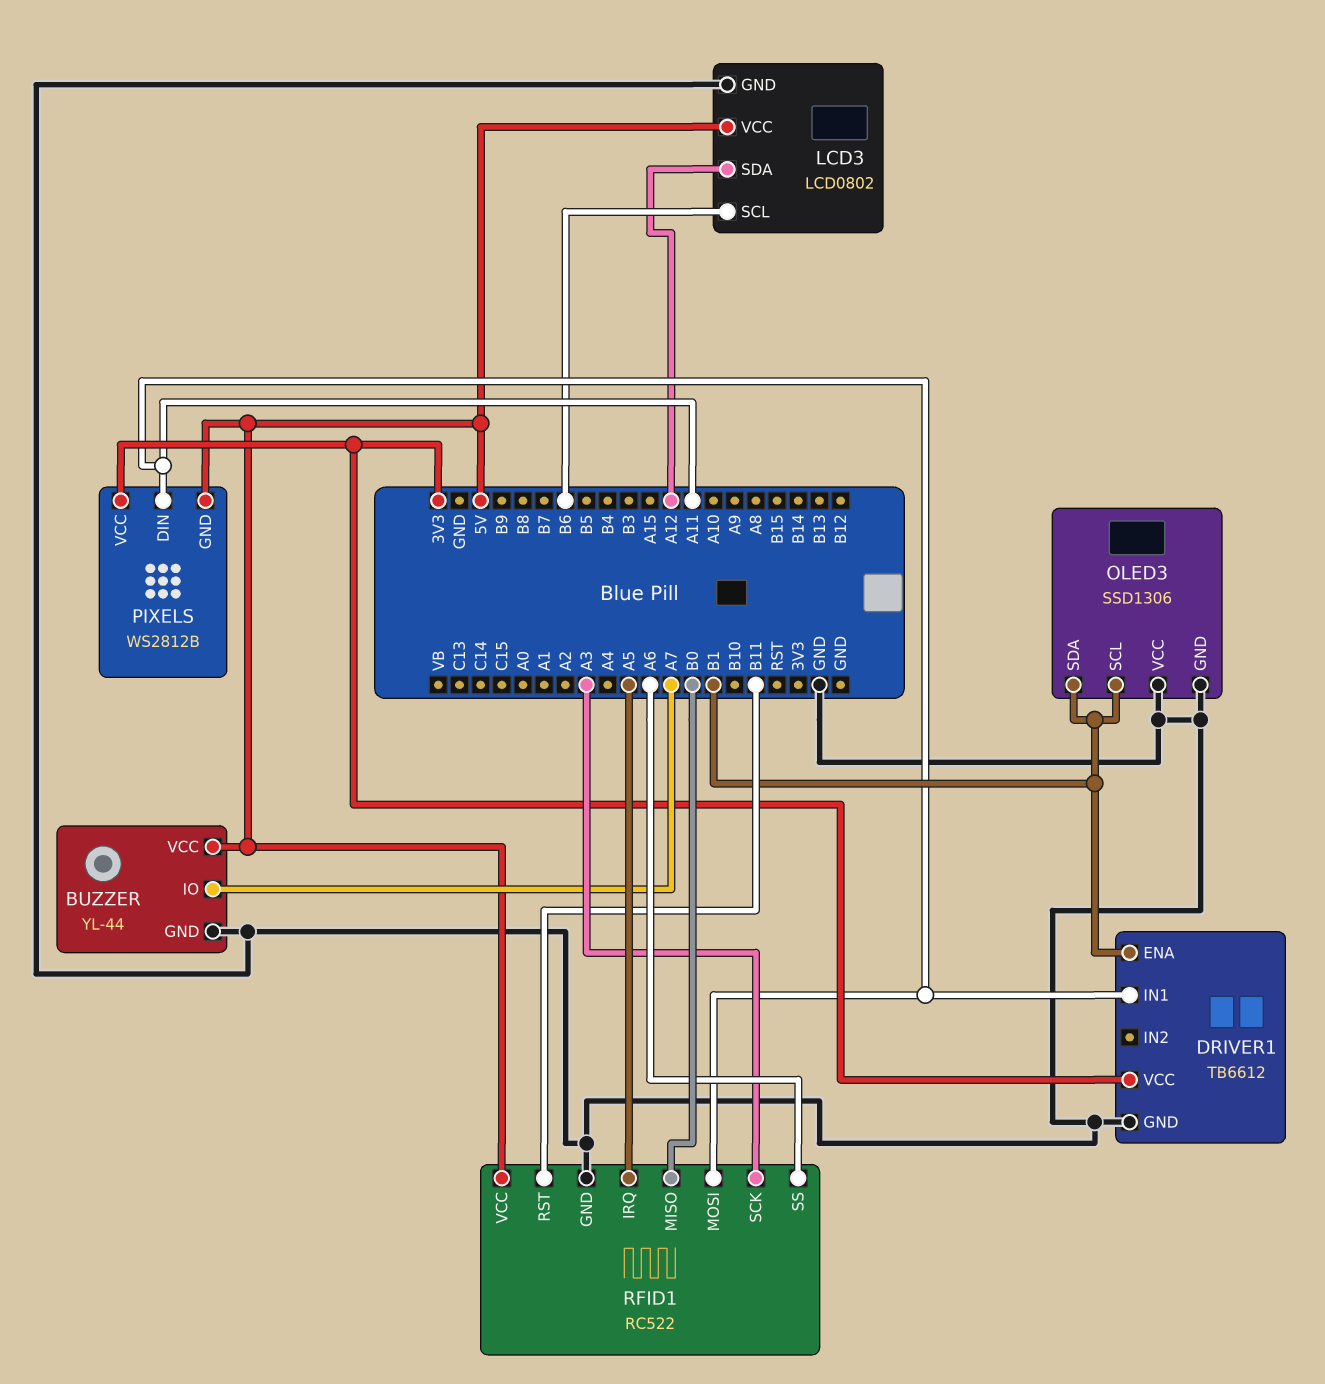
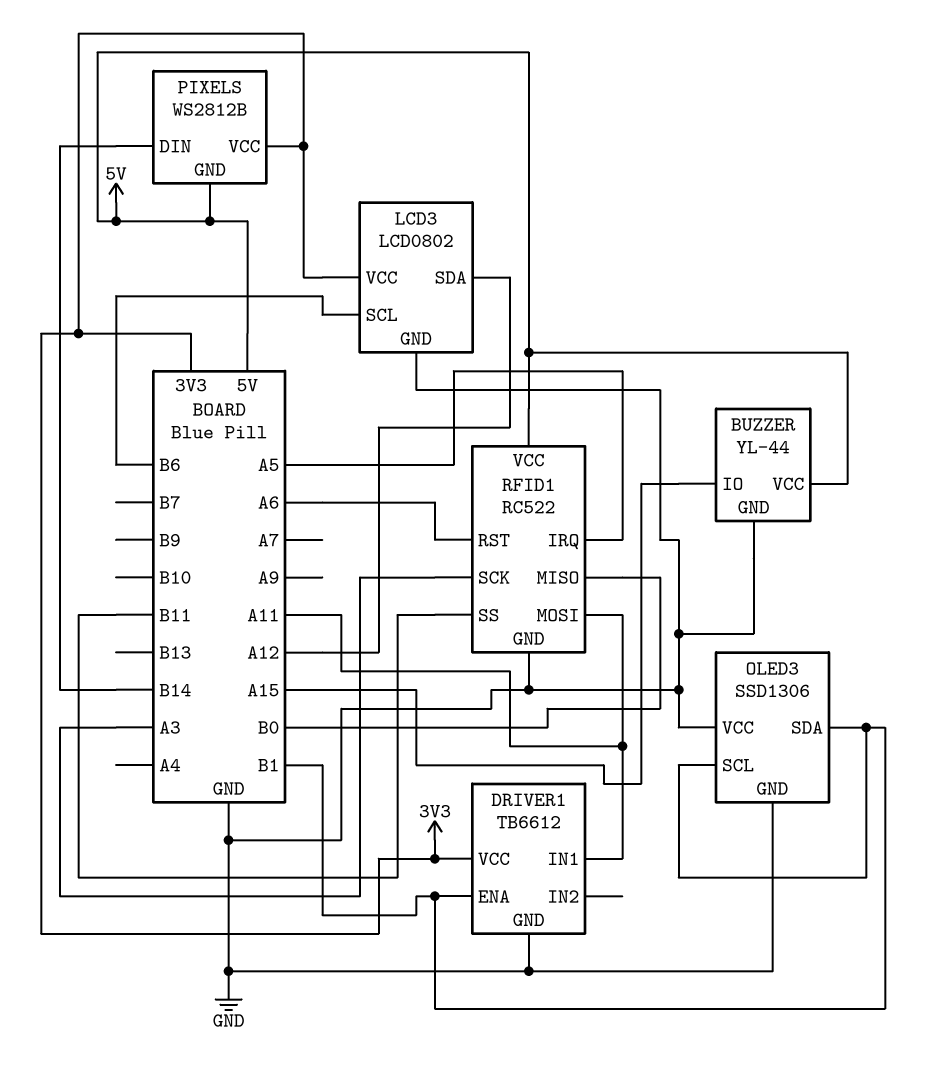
BUZZER pin IO: A7 -> A15
LCD3 pin VCC: 5V -> 3V3
PIXELS pin DIN: A11 -> B14
RFID1 pin RST: B11 -> A6
RFID1 pin SS: A6 -> B11

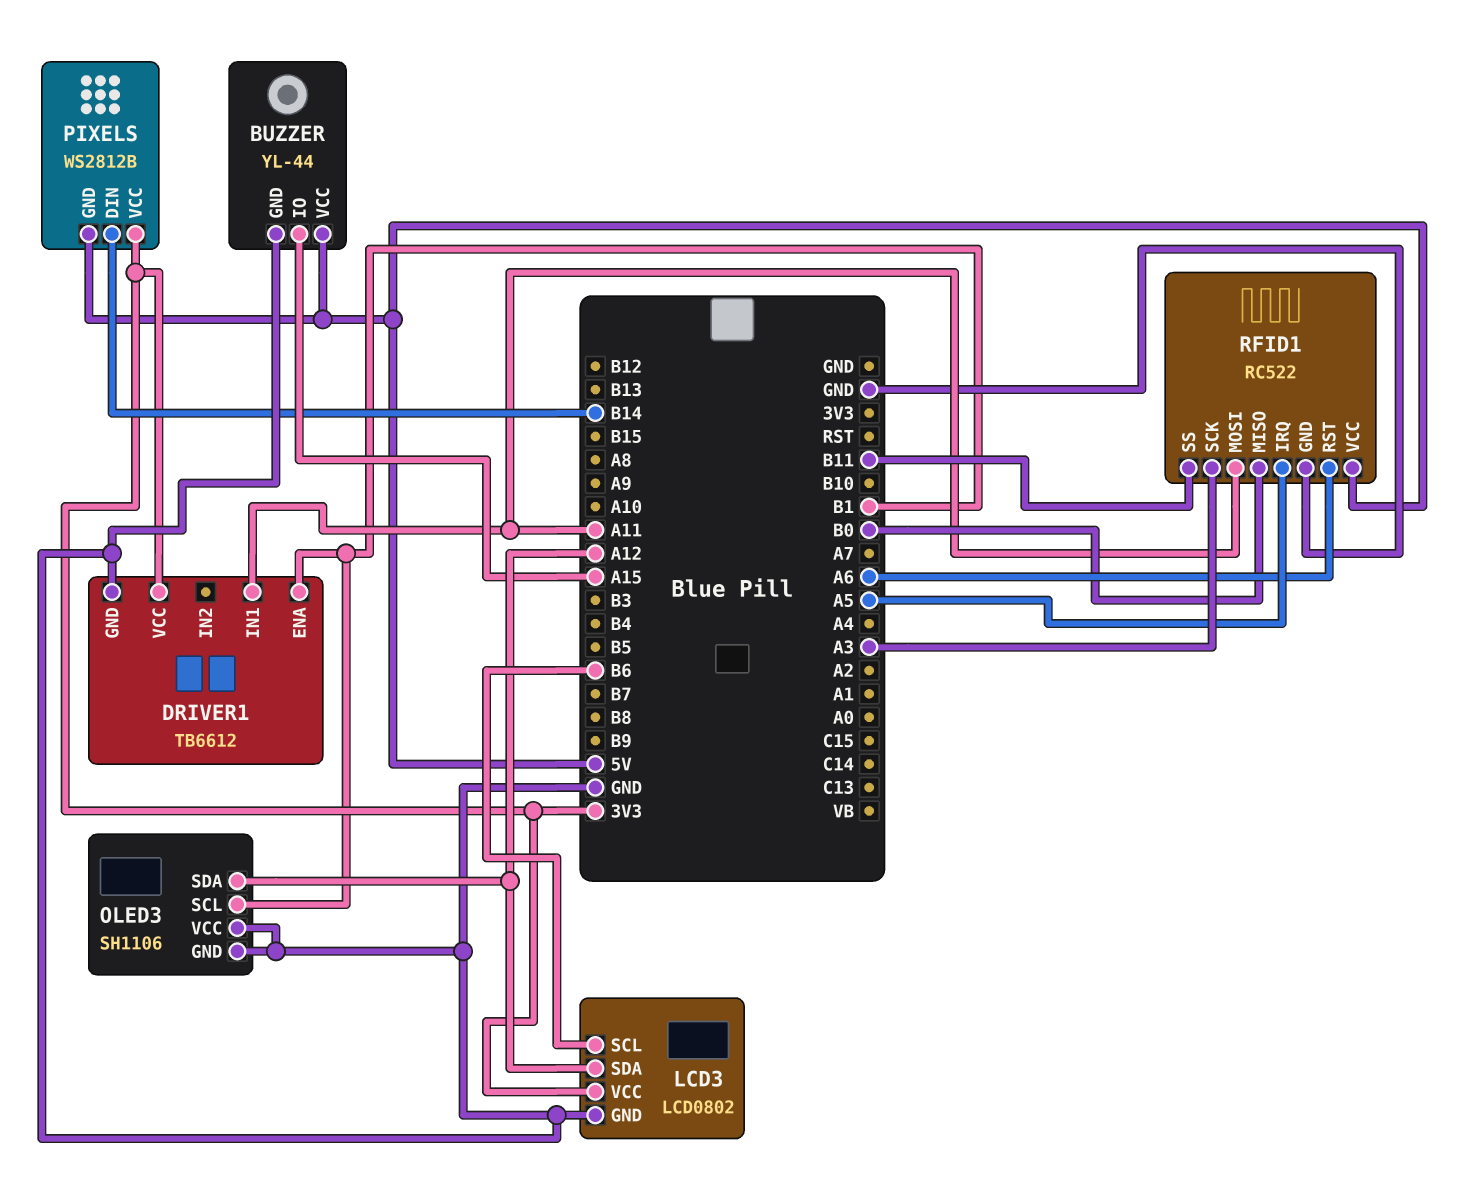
OLED3: SSD1306 -> SH1106
OLED3 pin SDA: B1 -> A12

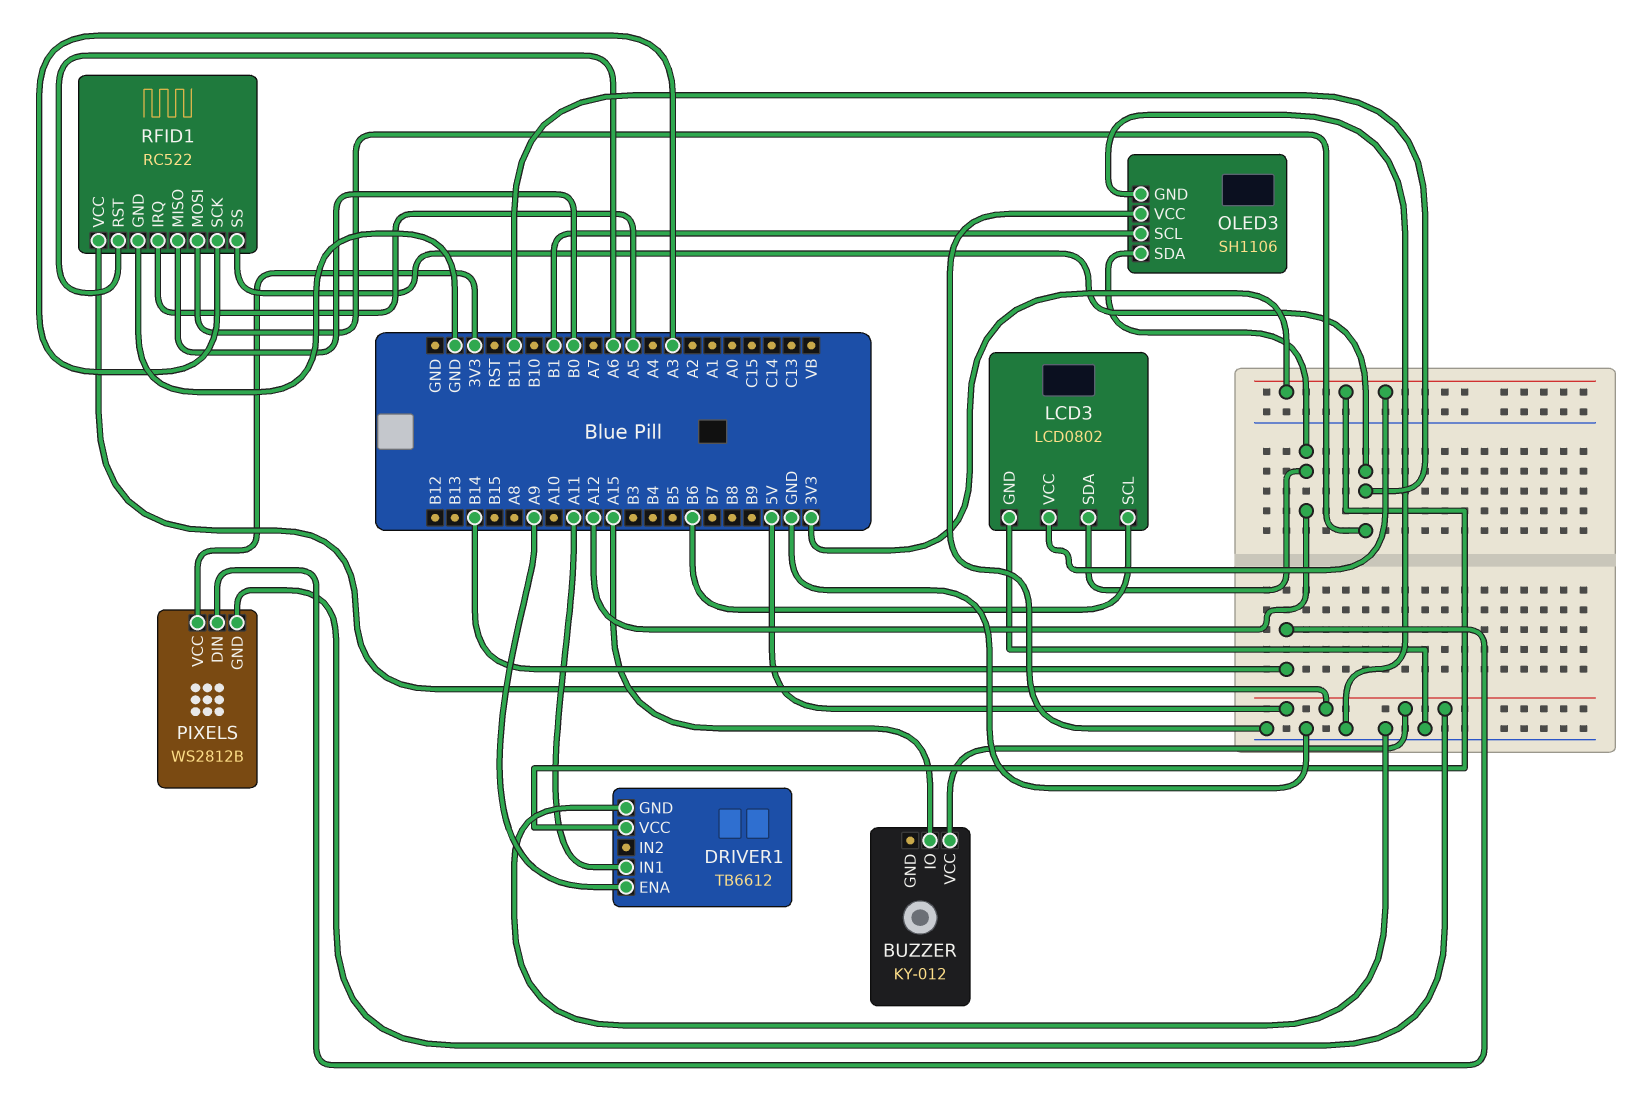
BUZZER: YL-44 -> KY-012
BUZZER pin GND: GND -> none
DRIVER1 pin ENA: B1 -> A9
RFID1 pin MOSI: A11 -> B11

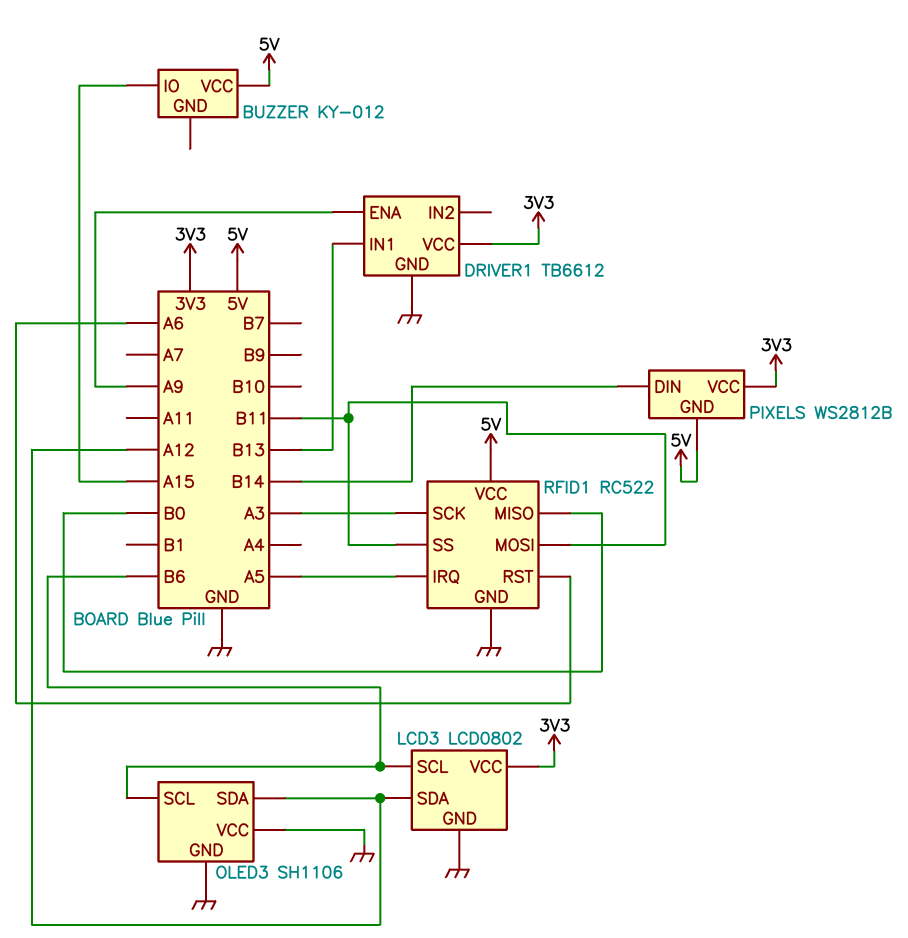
DRIVER1 pin IN1: A11 -> B13
OLED3 pin SCL: B1 -> B6

